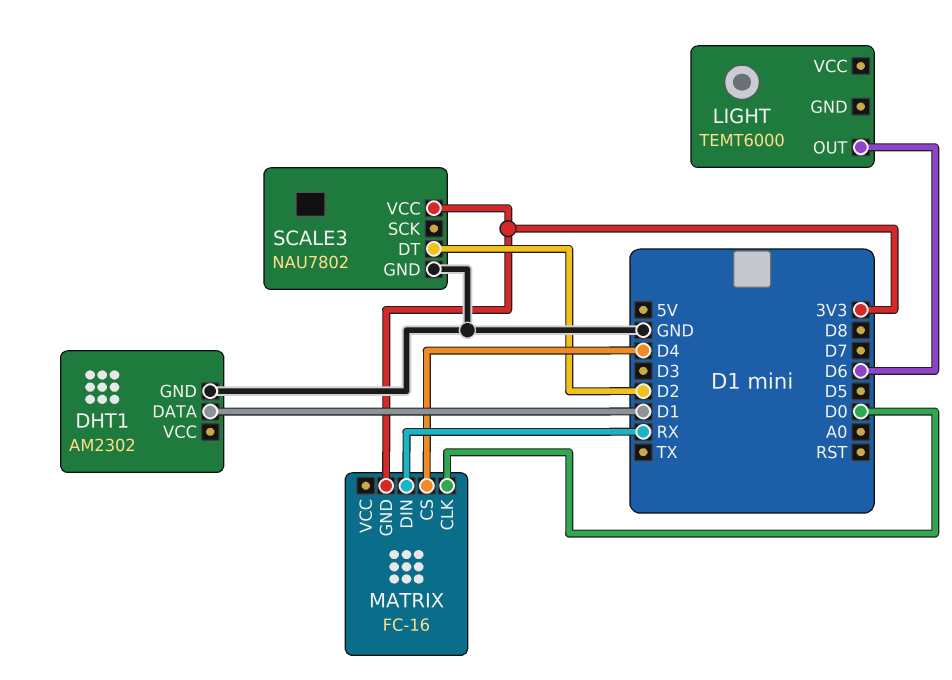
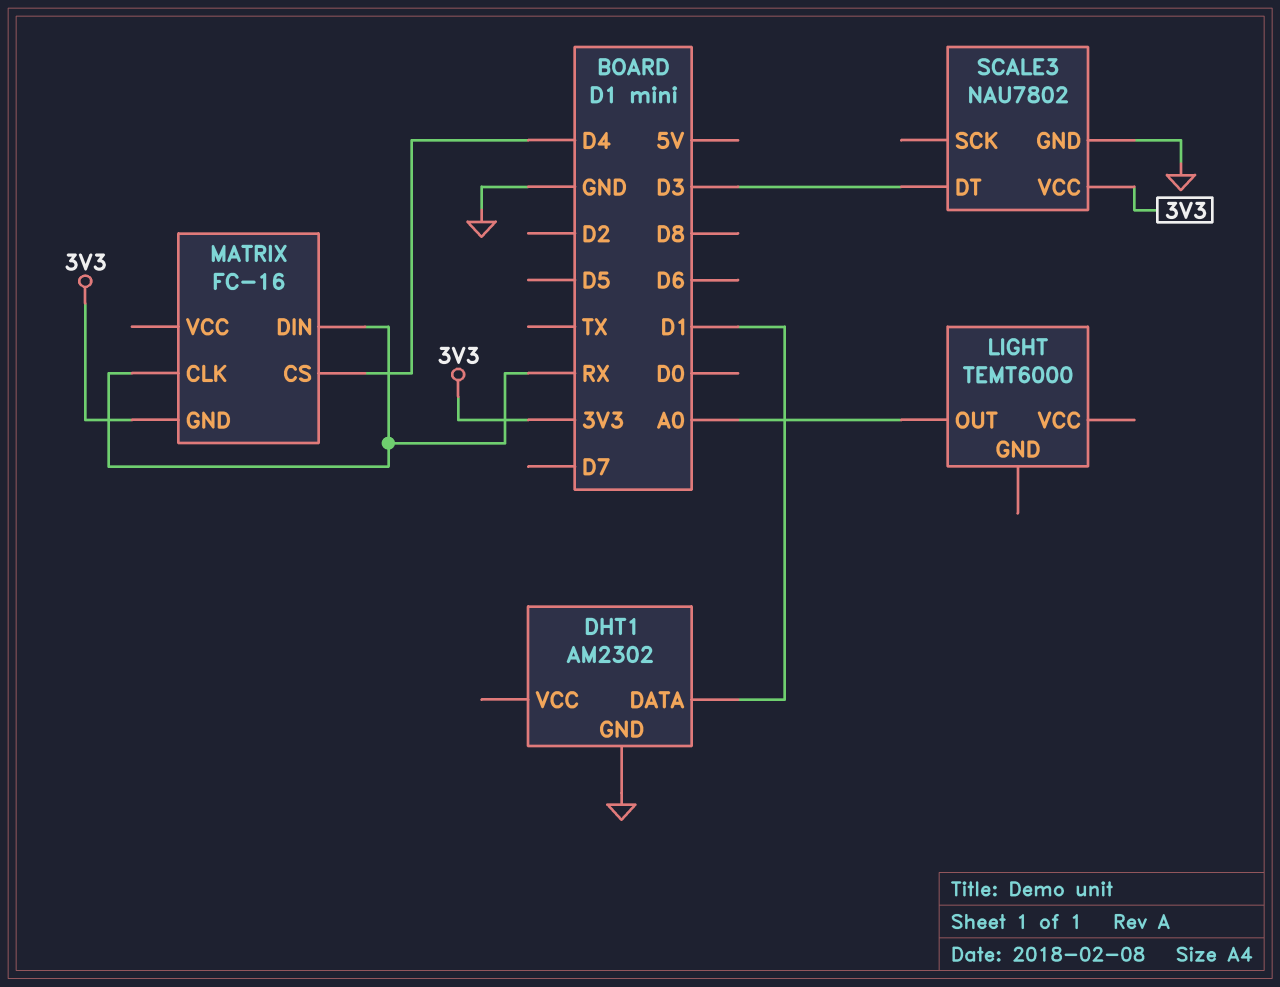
LIGHT pin OUT: D6 -> A0
MATRIX pin CLK: D0 -> RX
SCALE3 pin DT: D2 -> D3

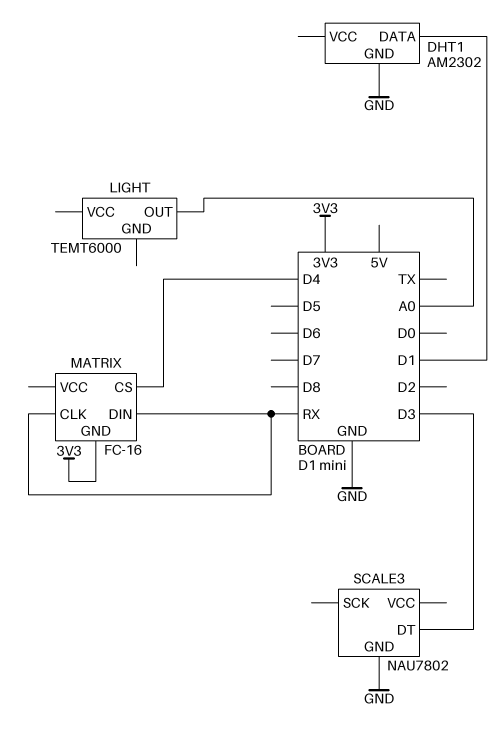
SCALE3 pin VCC: 3V3 -> none

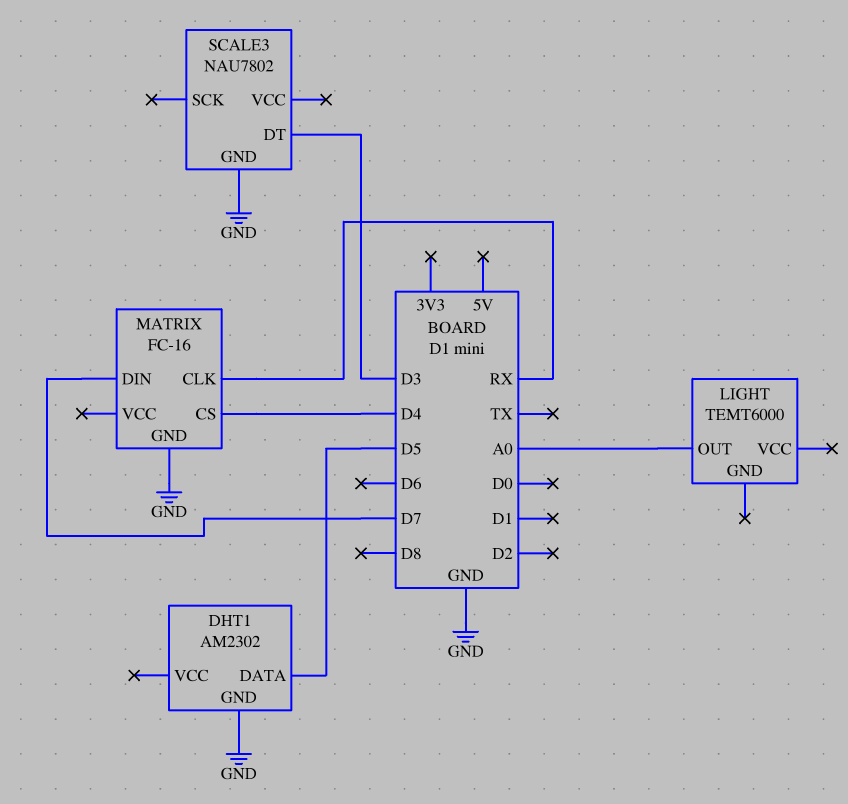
DHT1 pin DATA: D1 -> D5
MATRIX pin DIN: RX -> D7
MATRIX pin GND: 3V3 -> GND

